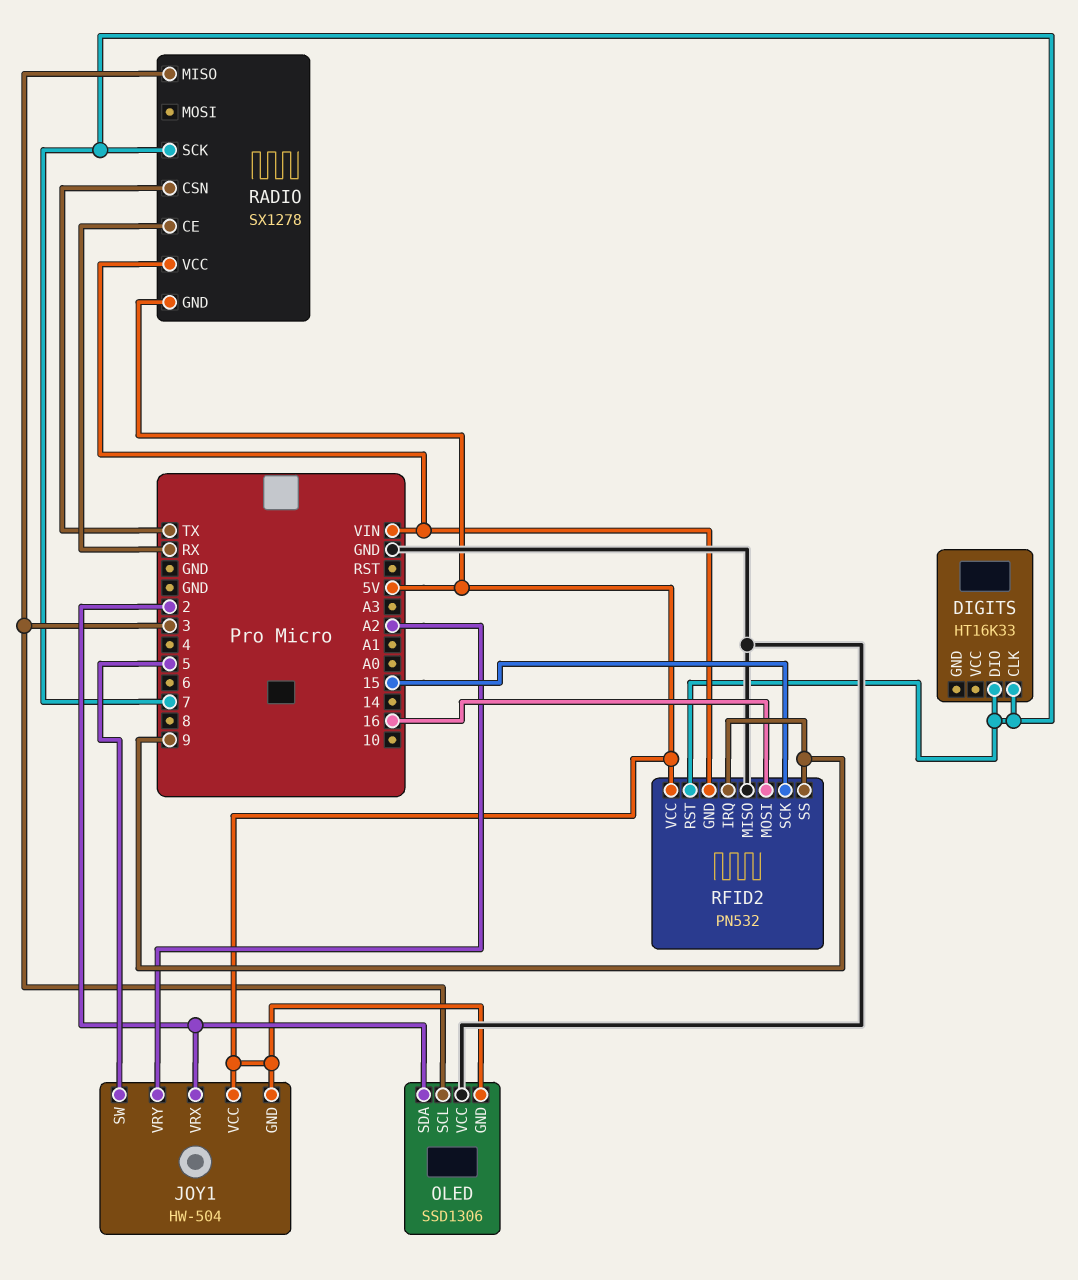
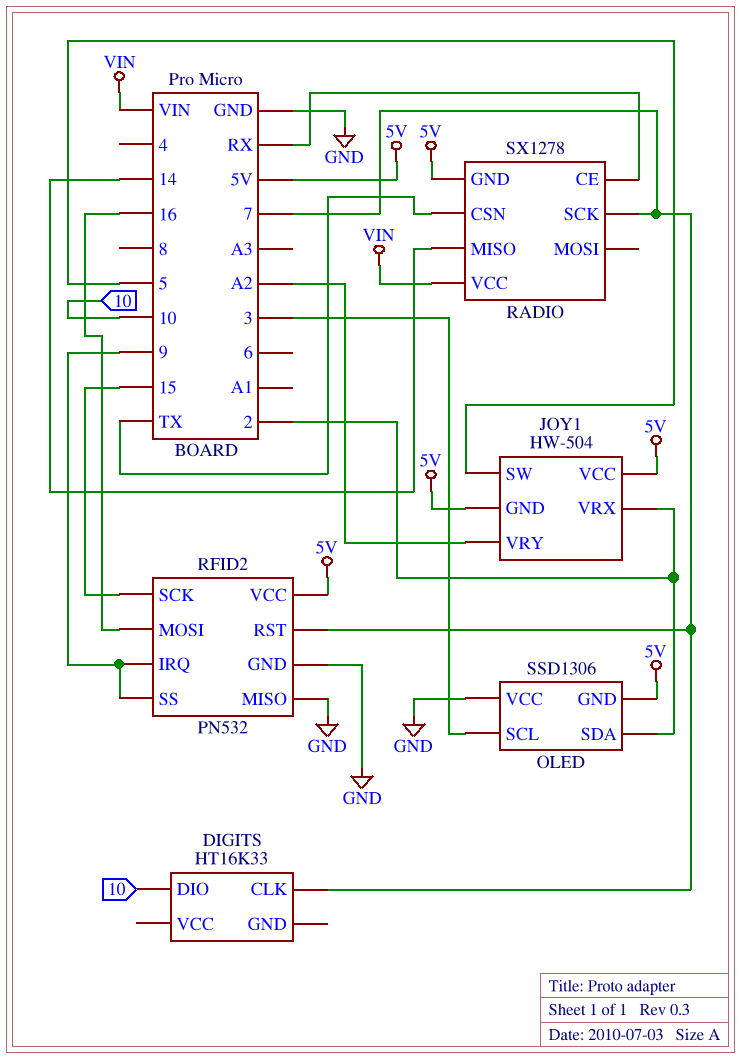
DIGITS pin DIO: 7 -> 10
RADIO pin MISO: 3 -> 14
RFID2 pin GND: VIN -> GND

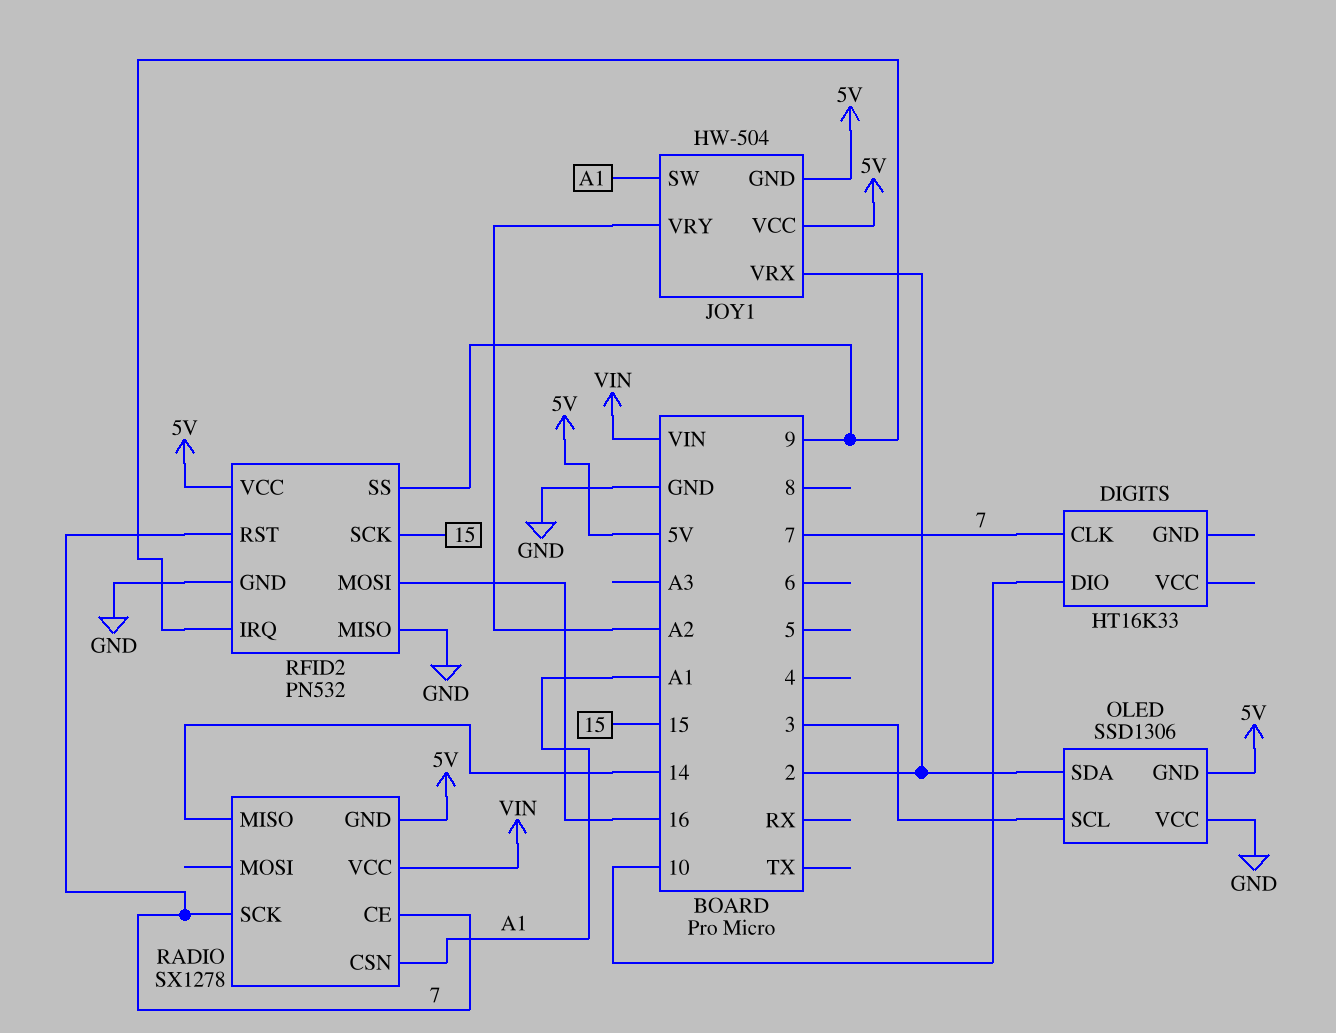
JOY1 pin SW: 5 -> A1
RADIO pin CE: RX -> 7
RADIO pin CSN: TX -> A1

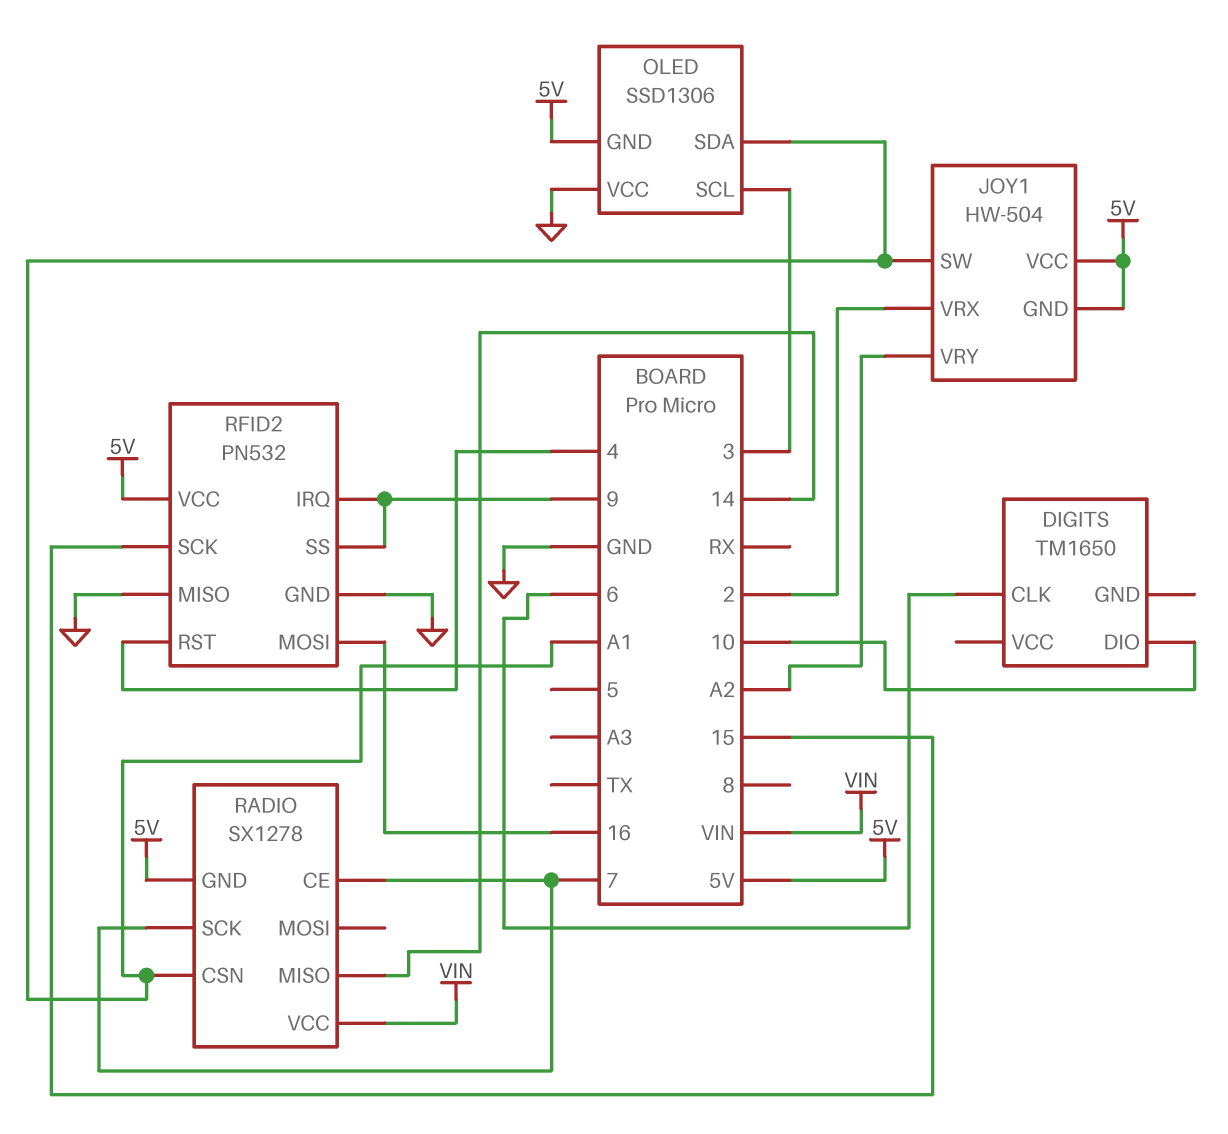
DIGITS: HT16K33 -> TM1650
DIGITS pin CLK: 7 -> 6
OLED pin SDA: 2 -> A1
RFID2 pin RST: 7 -> 4

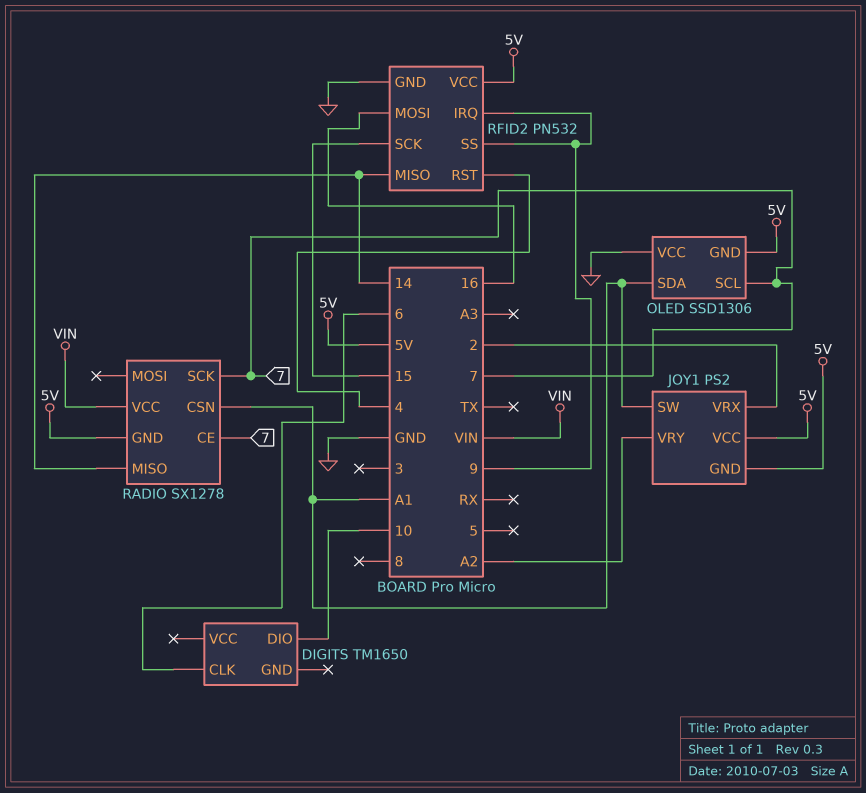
JOY1: HW-504 -> PS2
OLED pin SCL: 3 -> 7
RFID2 pin MISO: GND -> 14

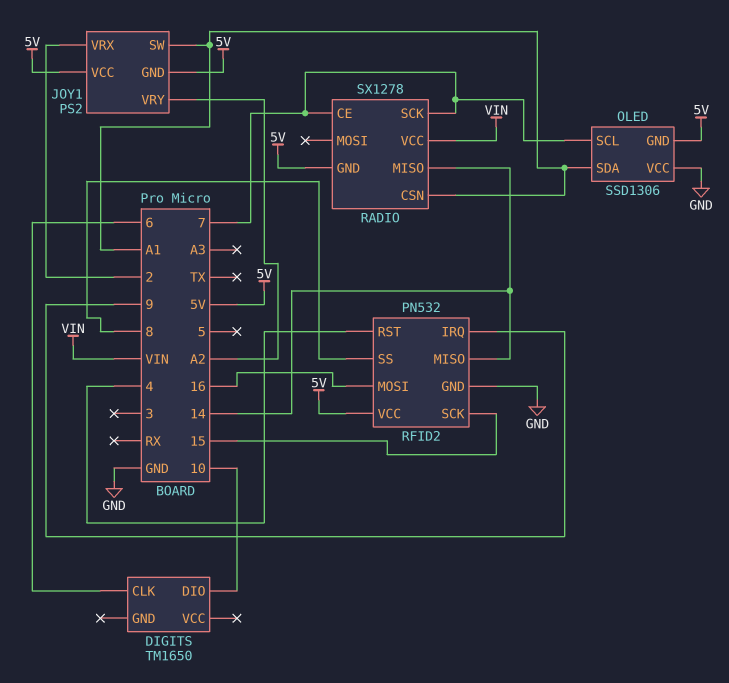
RFID2 pin SS: 9 -> 8

